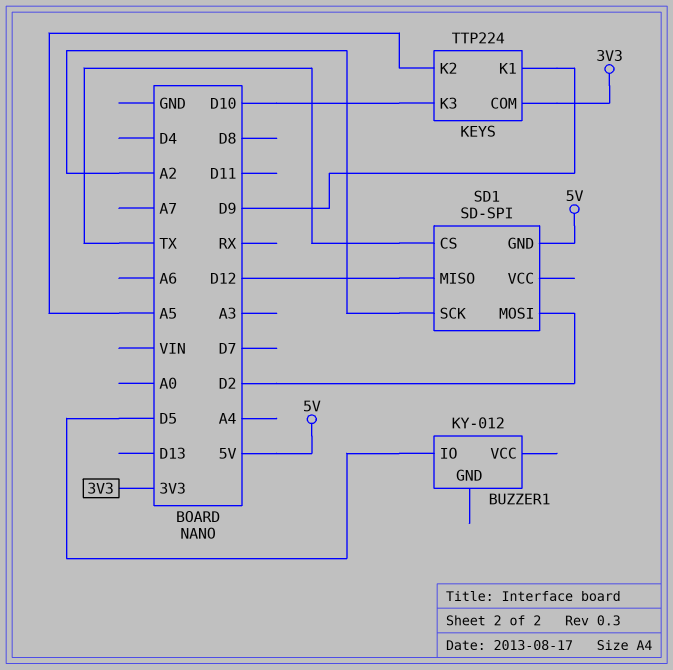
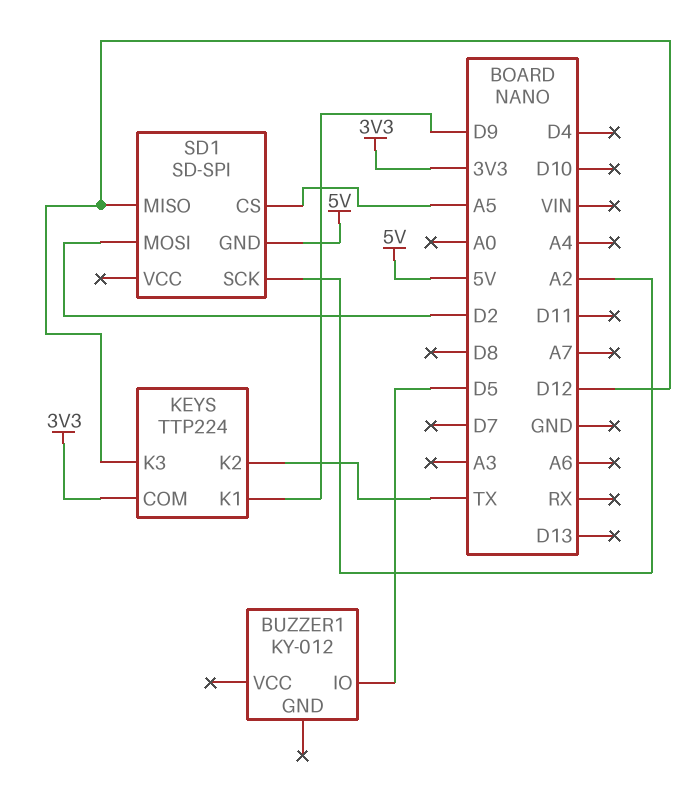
KEYS pin K2: A5 -> TX
KEYS pin K3: D10 -> D12
SD1 pin CS: TX -> A5

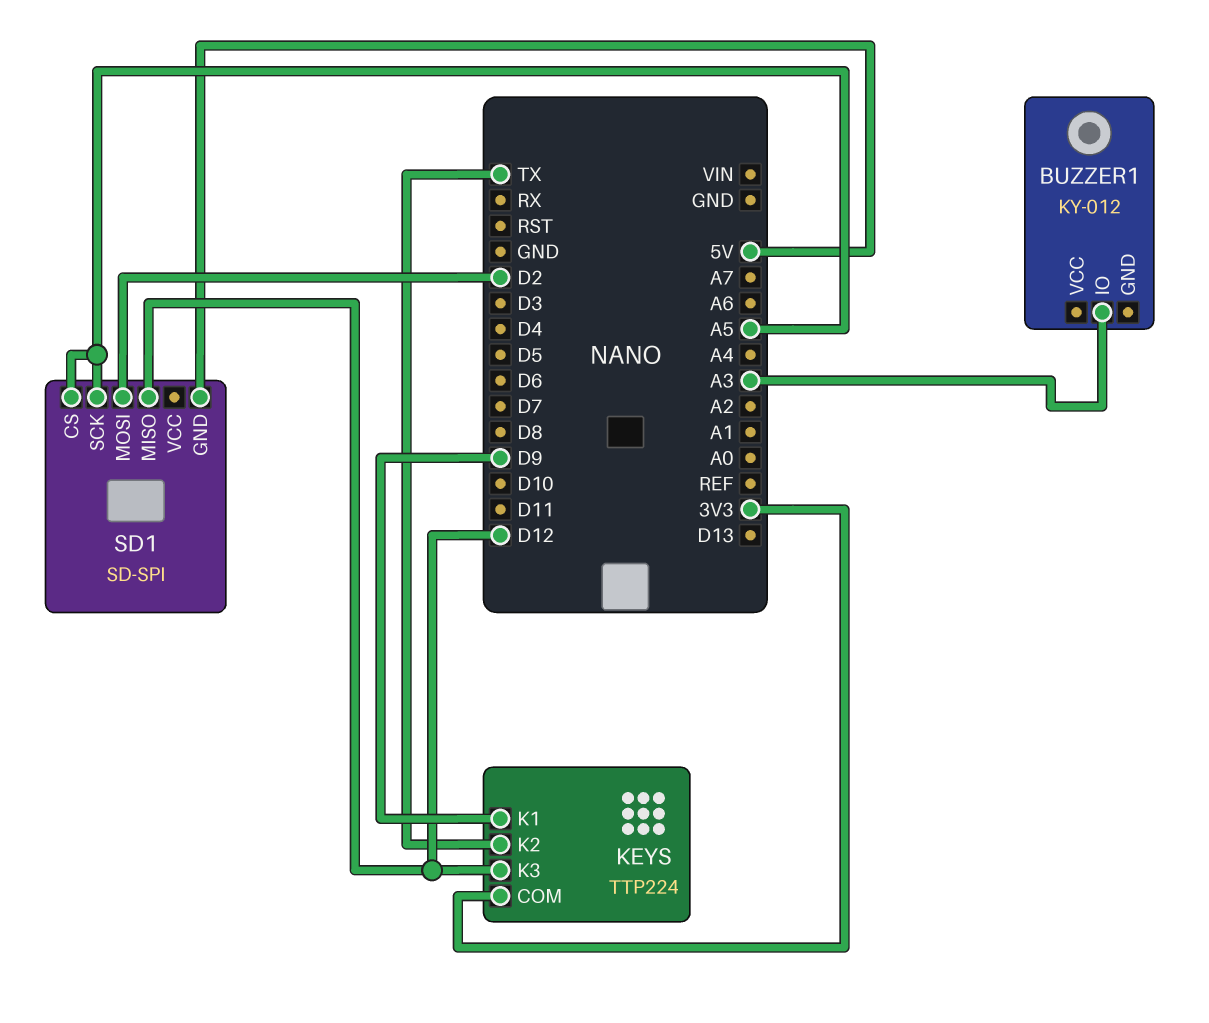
BUZZER1 pin IO: D5 -> A3
SD1 pin SCK: A2 -> A5

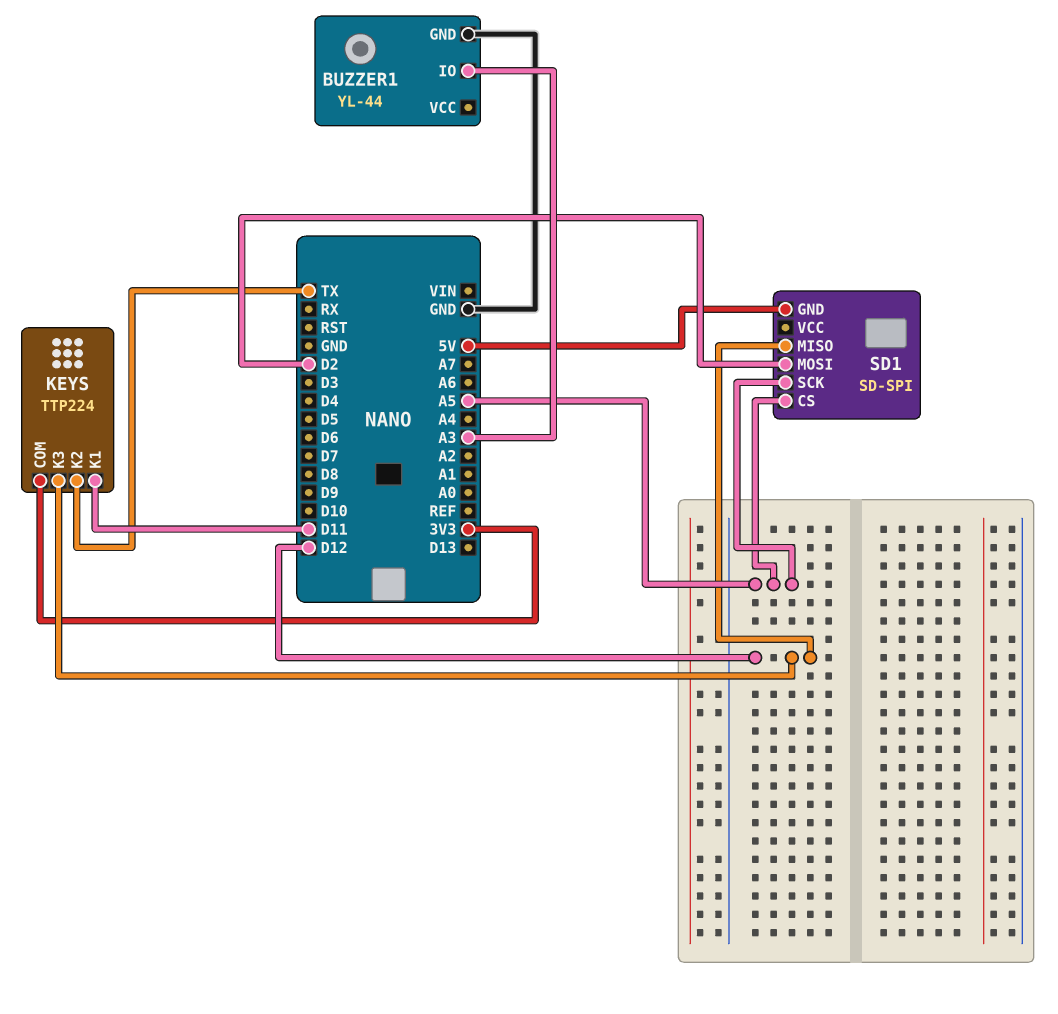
BUZZER1: KY-012 -> YL-44
BUZZER1 pin GND: none -> GND
KEYS pin K1: D9 -> D11

